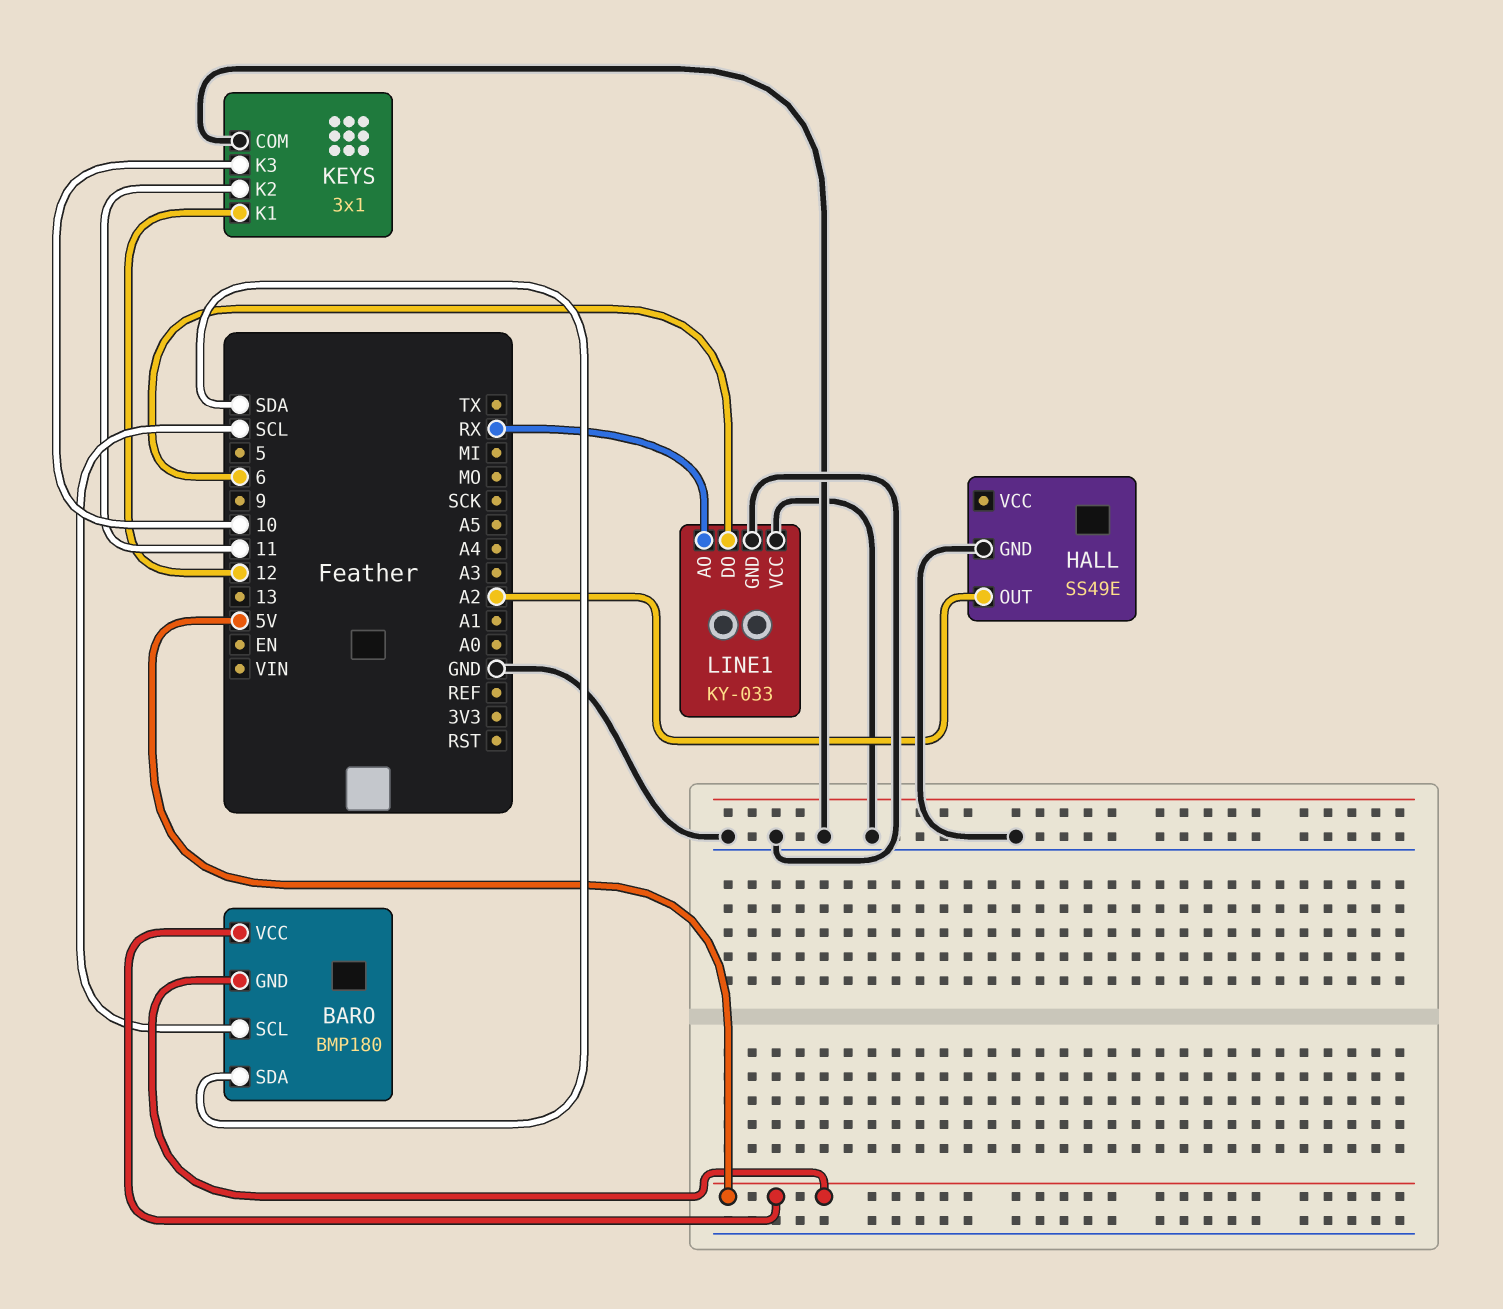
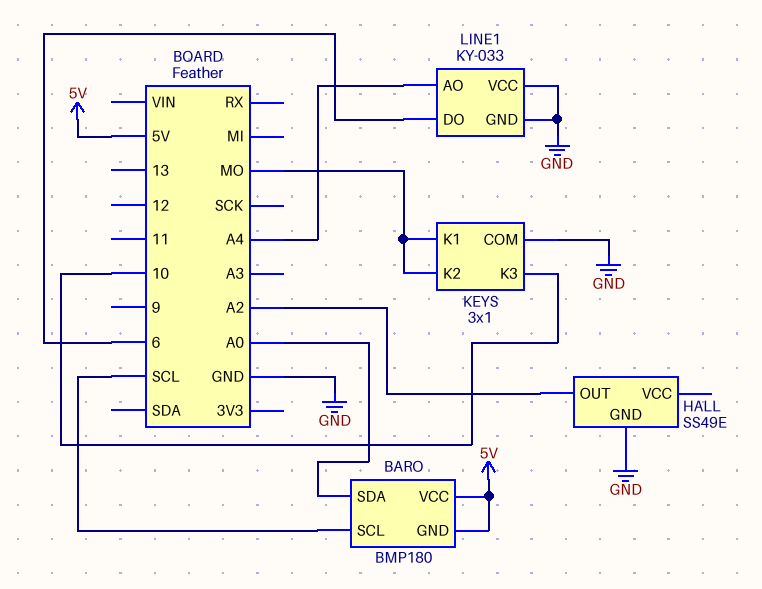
BARO pin SDA: SDA -> A0
KEYS pin K1: 12 -> MO
KEYS pin K2: 11 -> MO
LINE1 pin AO: RX -> A4

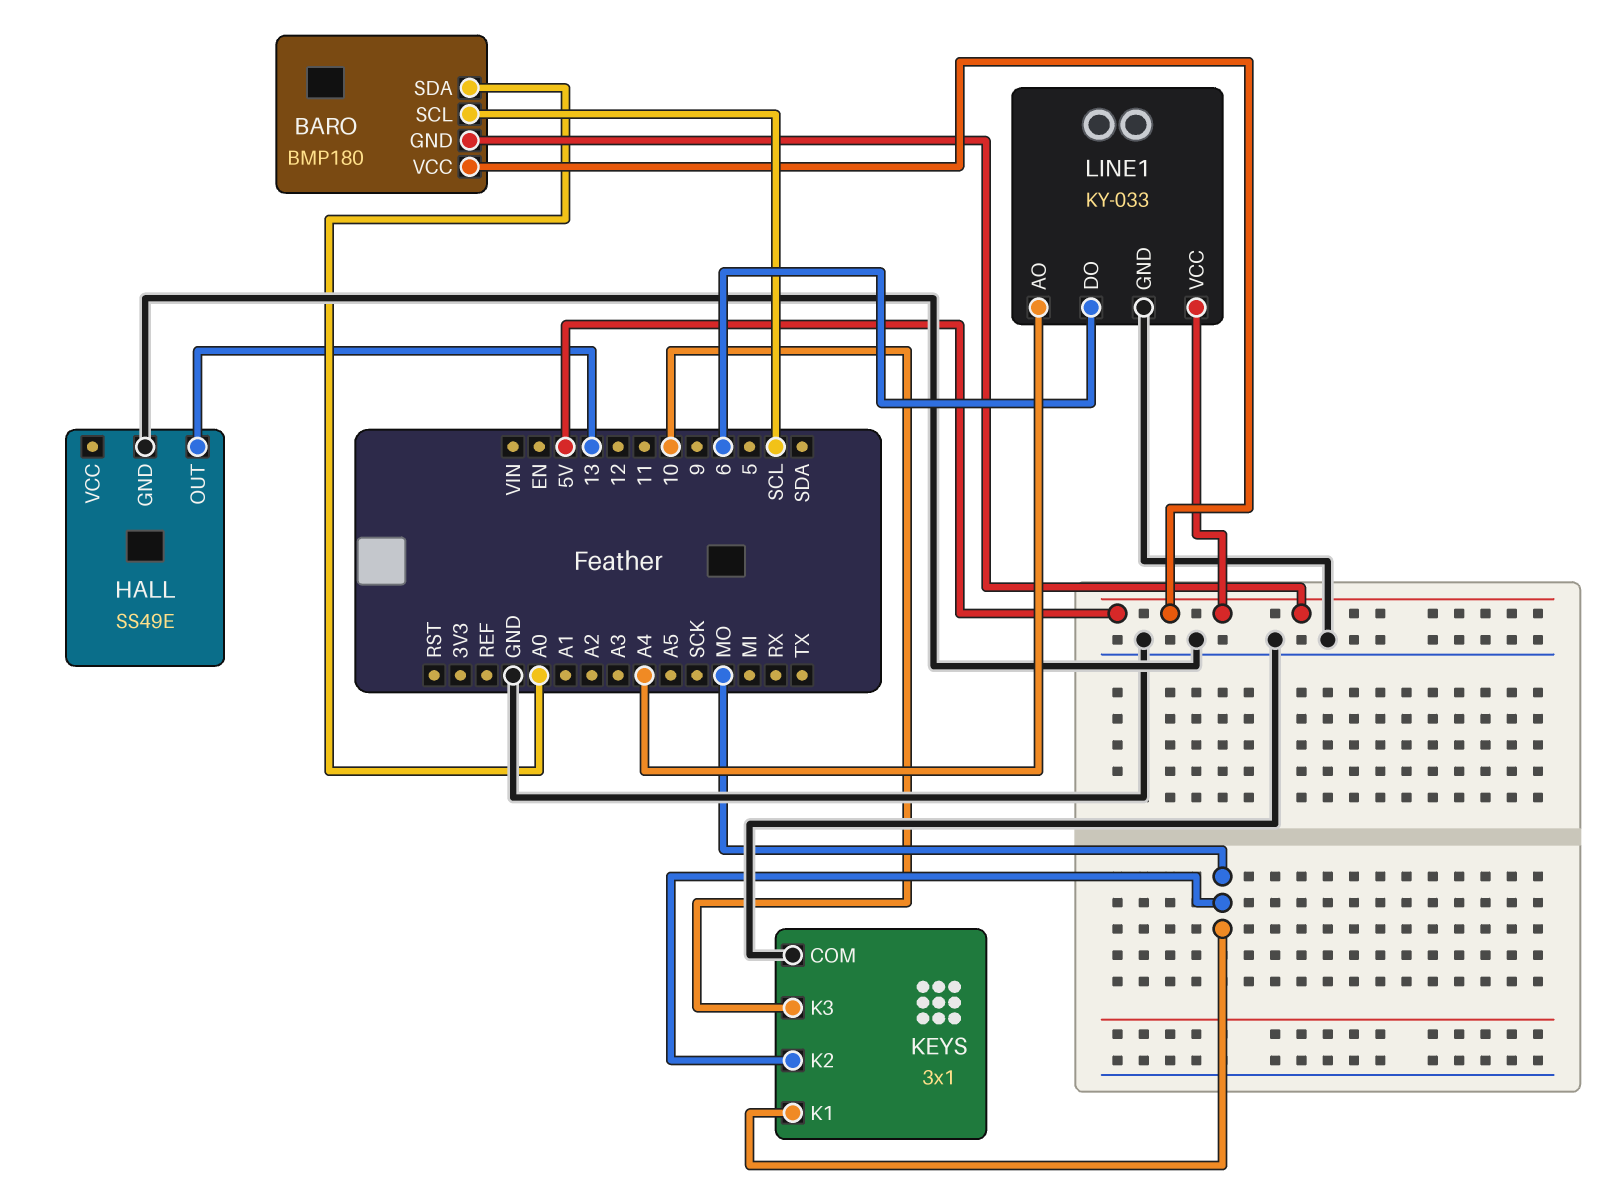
HALL pin OUT: A2 -> 13
LINE1 pin VCC: GND -> 5V

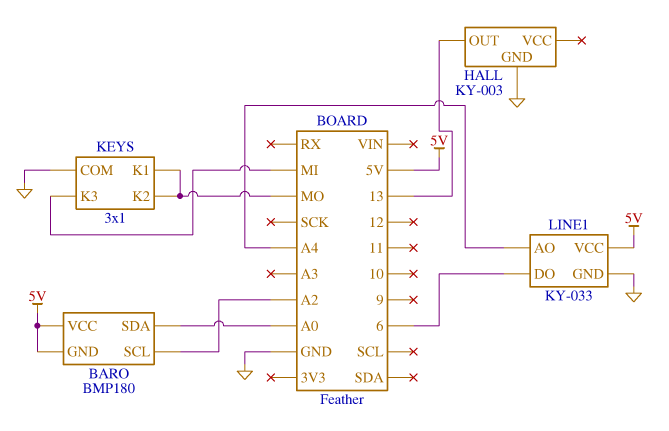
BARO pin SCL: SCL -> A2
HALL: SS49E -> KY-003
KEYS pin K3: 10 -> MI

